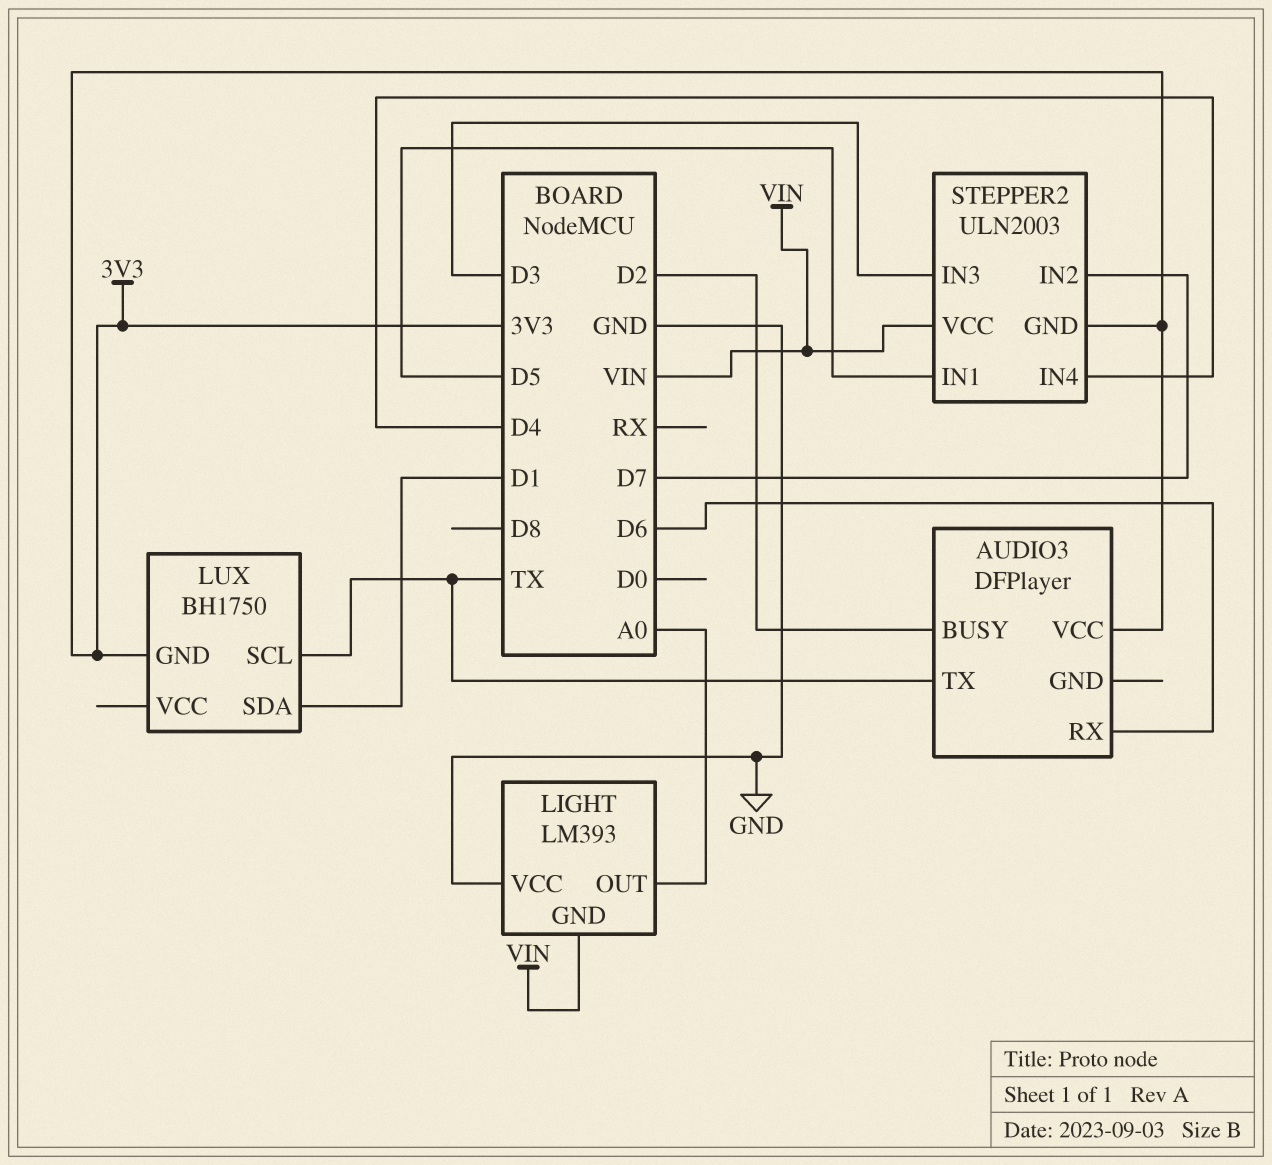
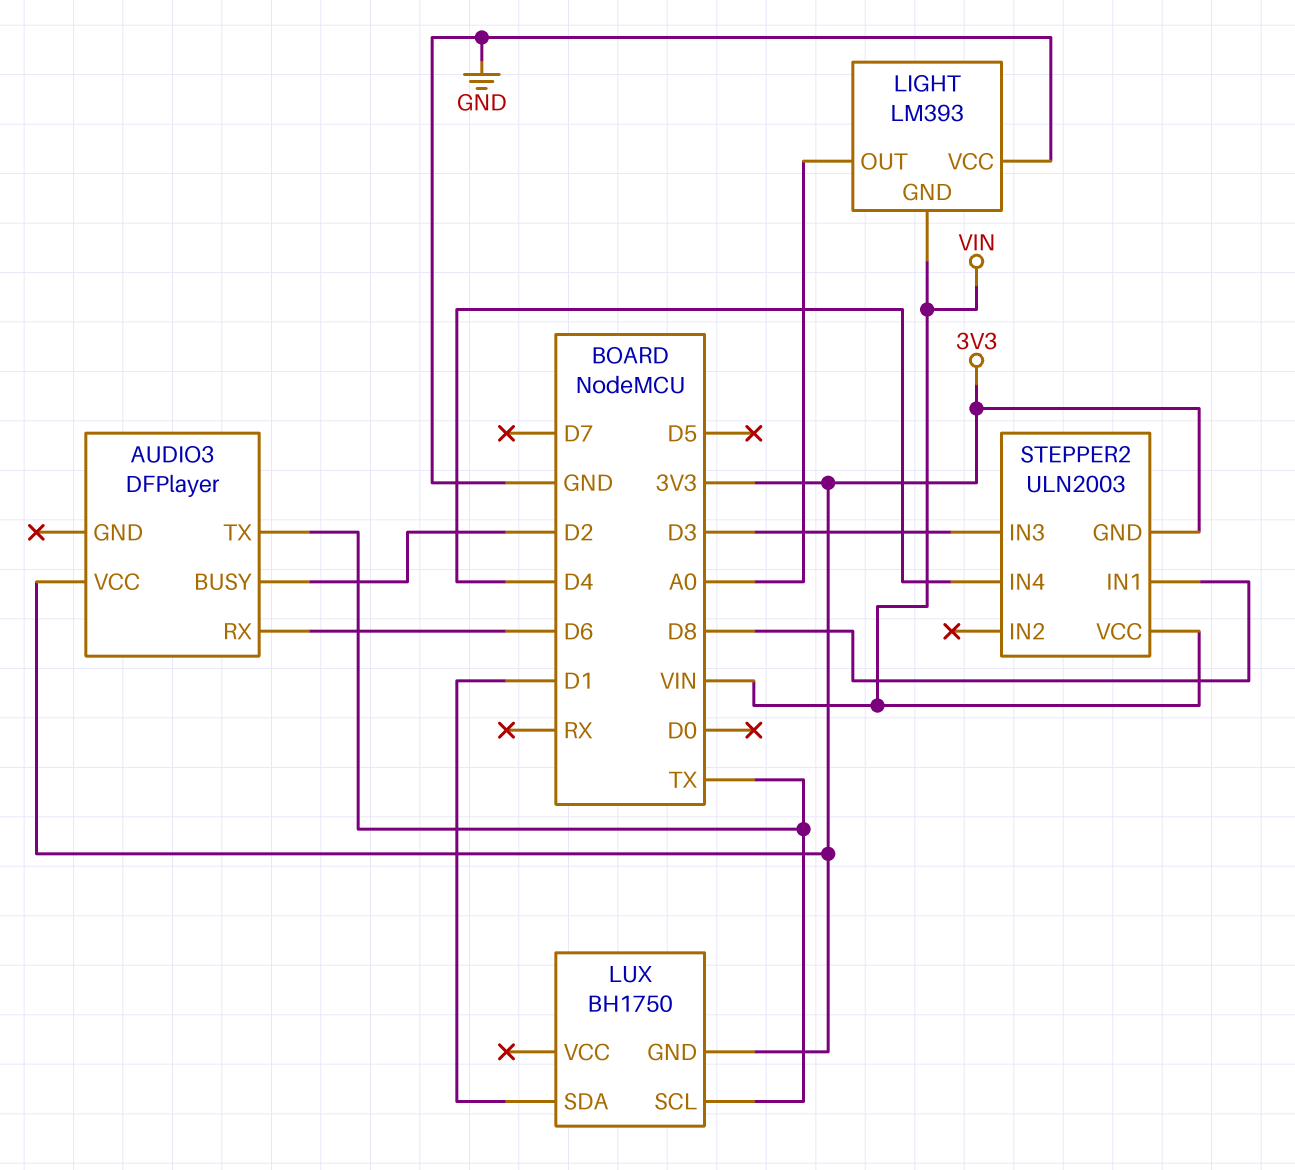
STEPPER2 pin IN1: D5 -> D8
STEPPER2 pin IN2: D7 -> none

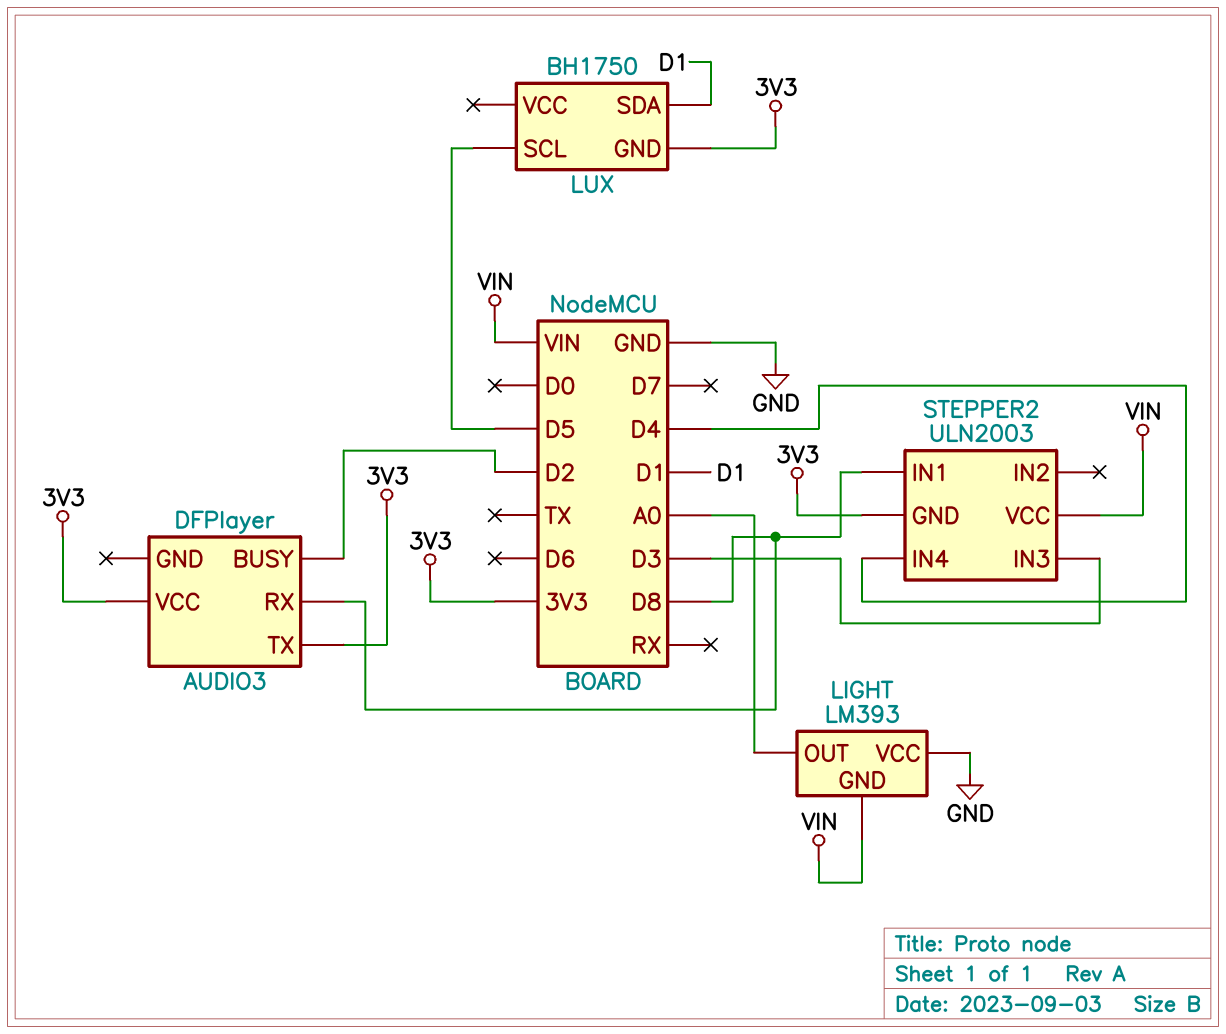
AUDIO3 pin RX: D6 -> D8
AUDIO3 pin TX: TX -> 3V3
LUX pin SCL: TX -> D5

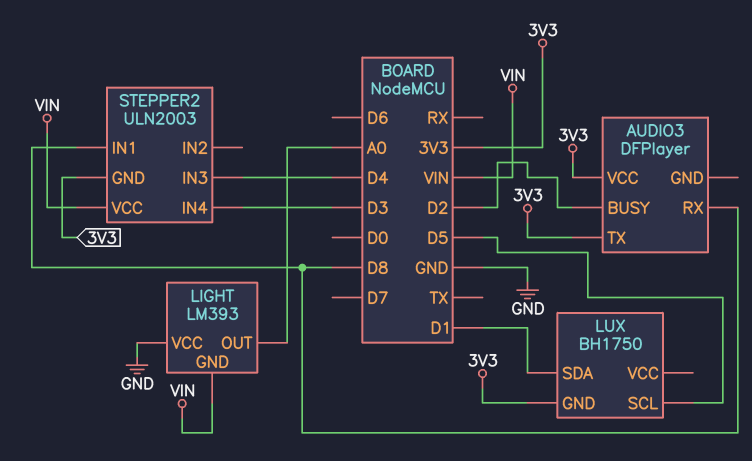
STEPPER2 pin IN3: D3 -> D4
STEPPER2 pin IN4: D4 -> D3

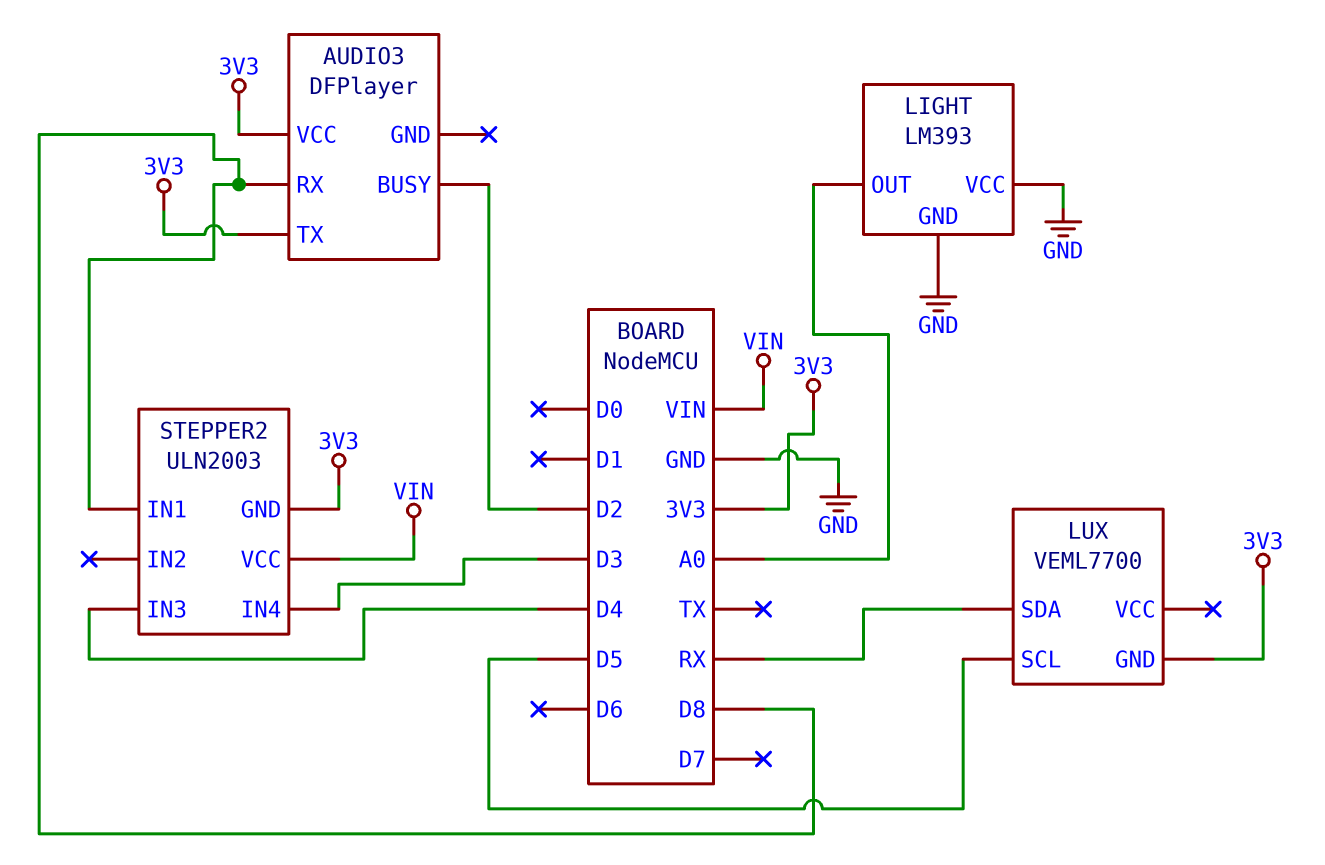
LIGHT pin GND: VIN -> GND
LUX: BH1750 -> VEML7700
LUX pin SDA: D1 -> RX

